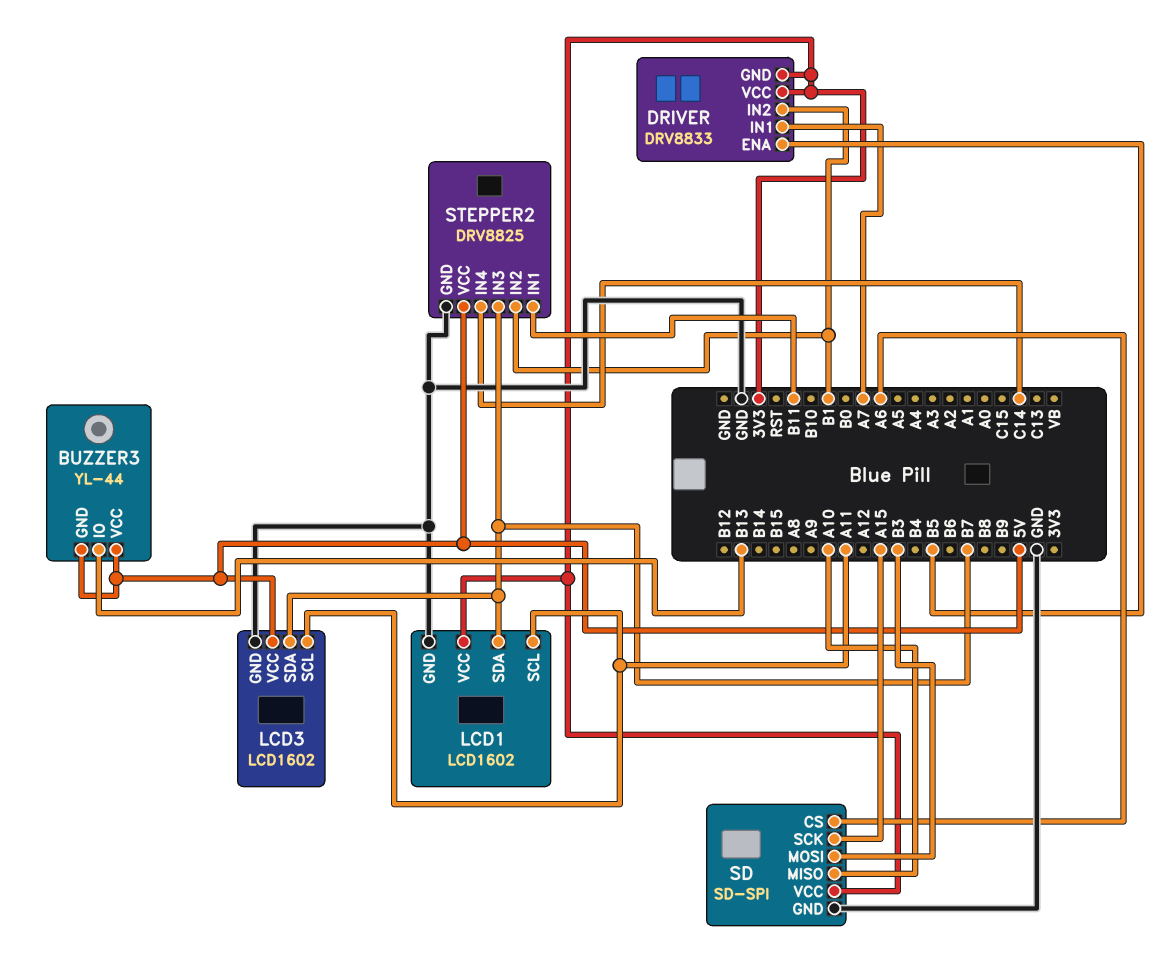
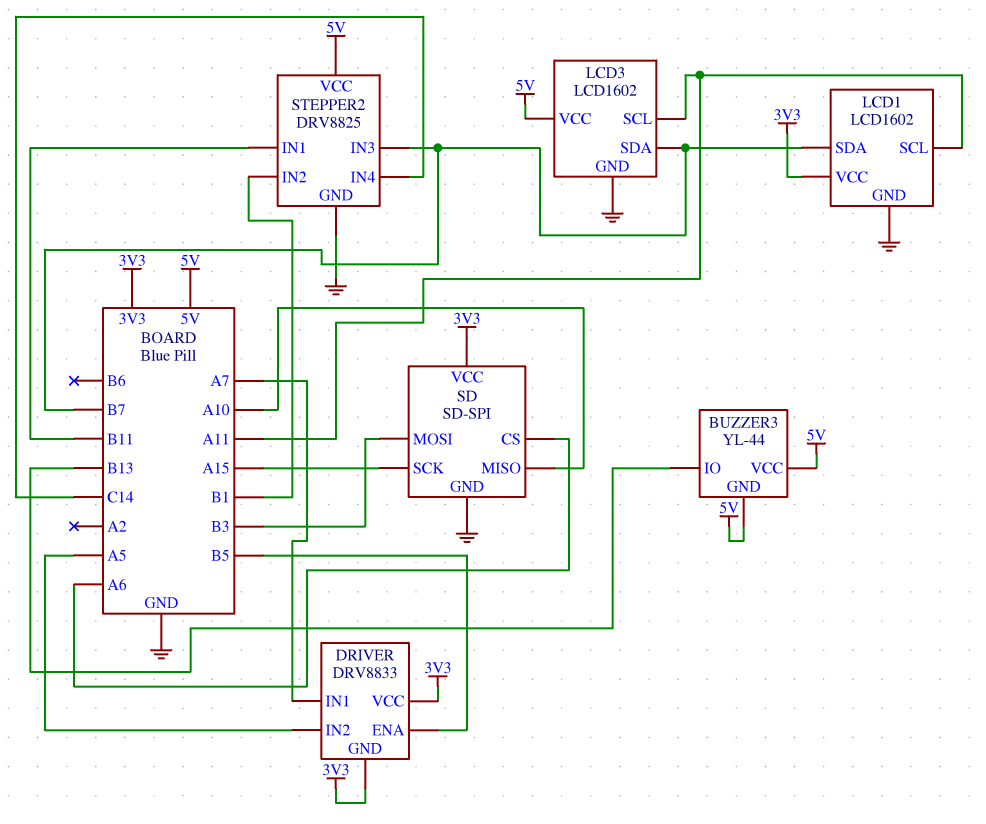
DRIVER pin IN2: B1 -> A5

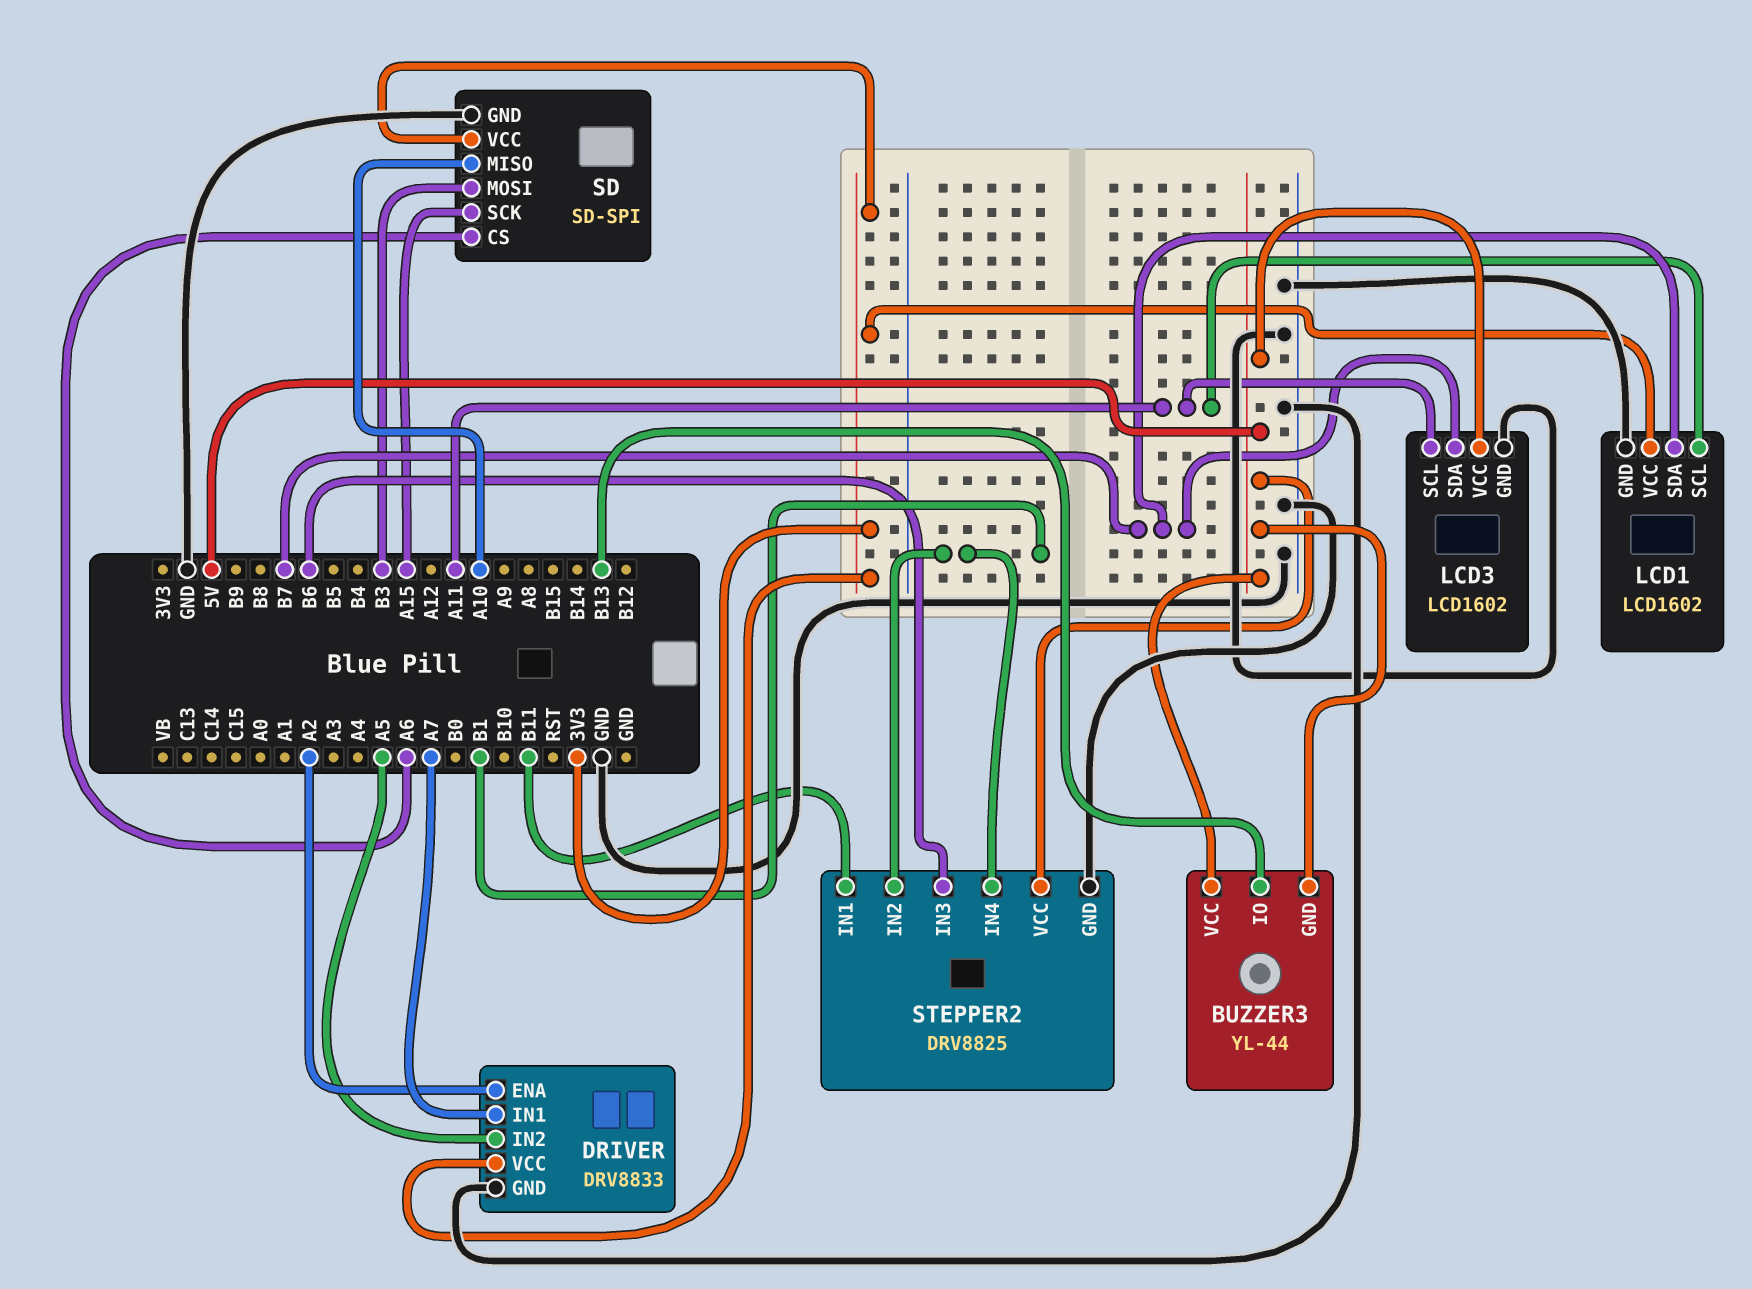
DRIVER pin ENA: B5 -> A2
DRIVER pin GND: 3V3 -> GND
STEPPER2 pin IN3: B7 -> B6
STEPPER2 pin IN4: C14 -> B1

